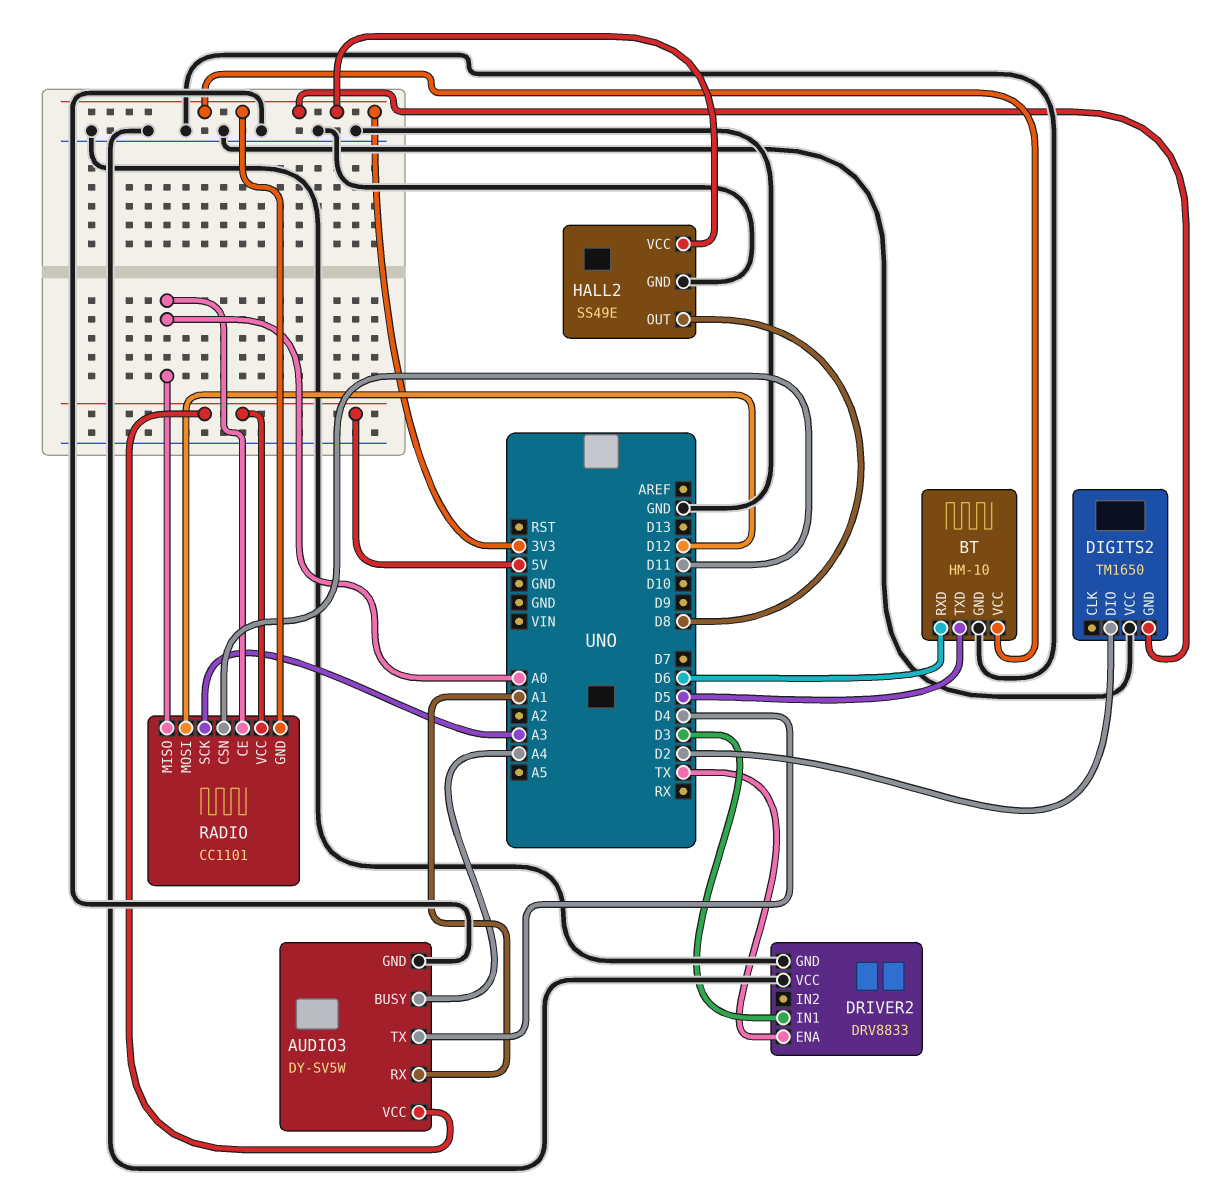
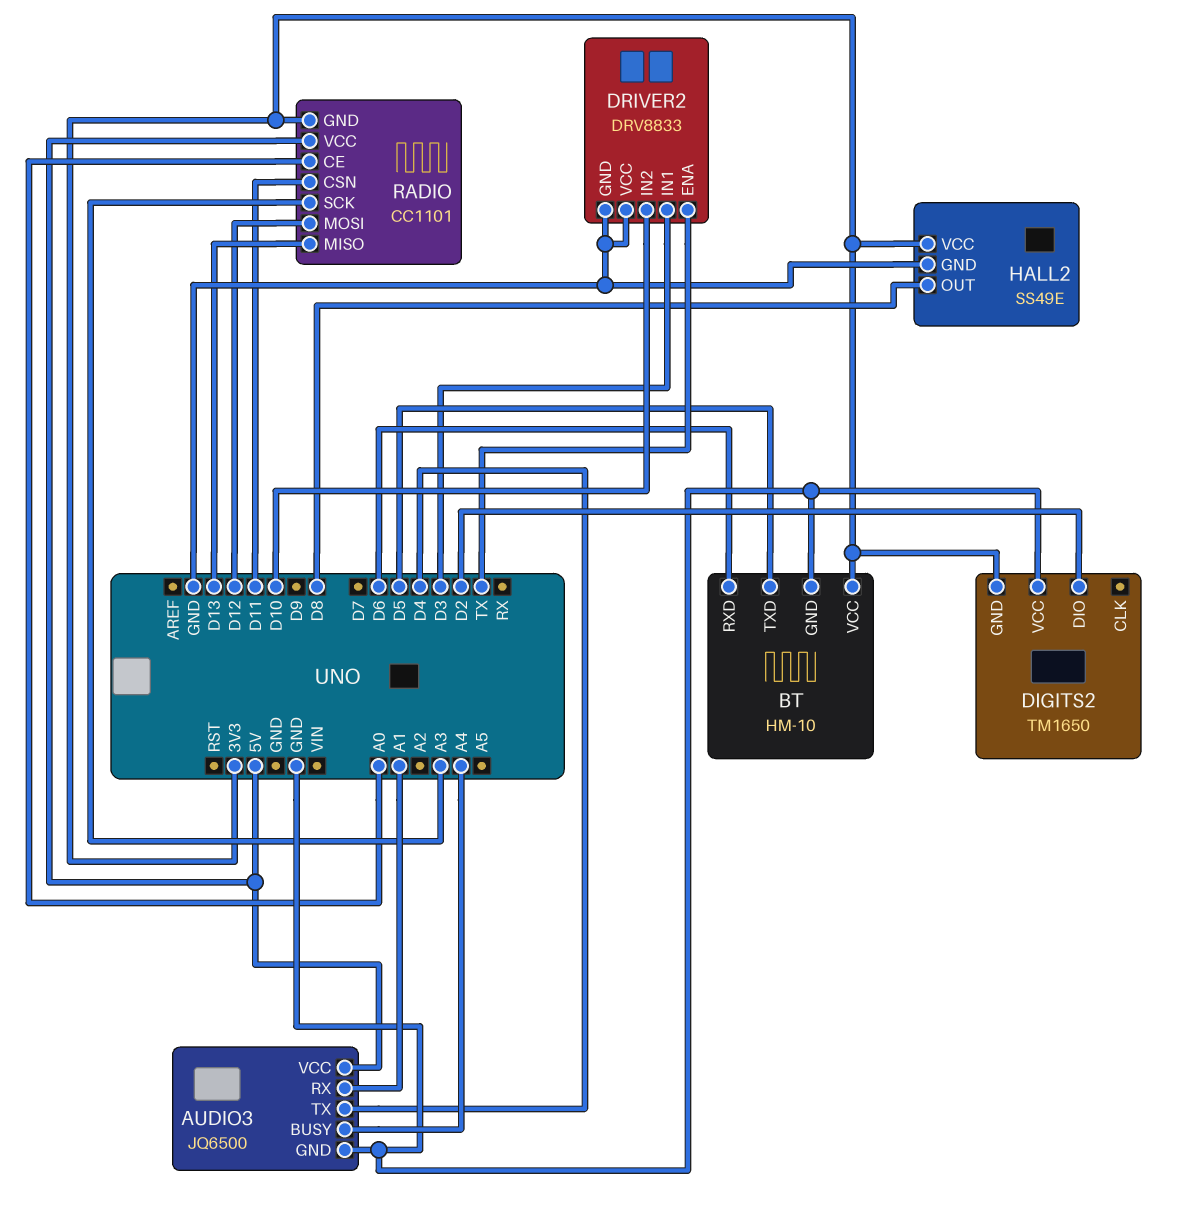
AUDIO3: DY-SV5W -> JQ6500
DRIVER2 pin IN2: none -> D10
RADIO pin MISO: A0 -> D13

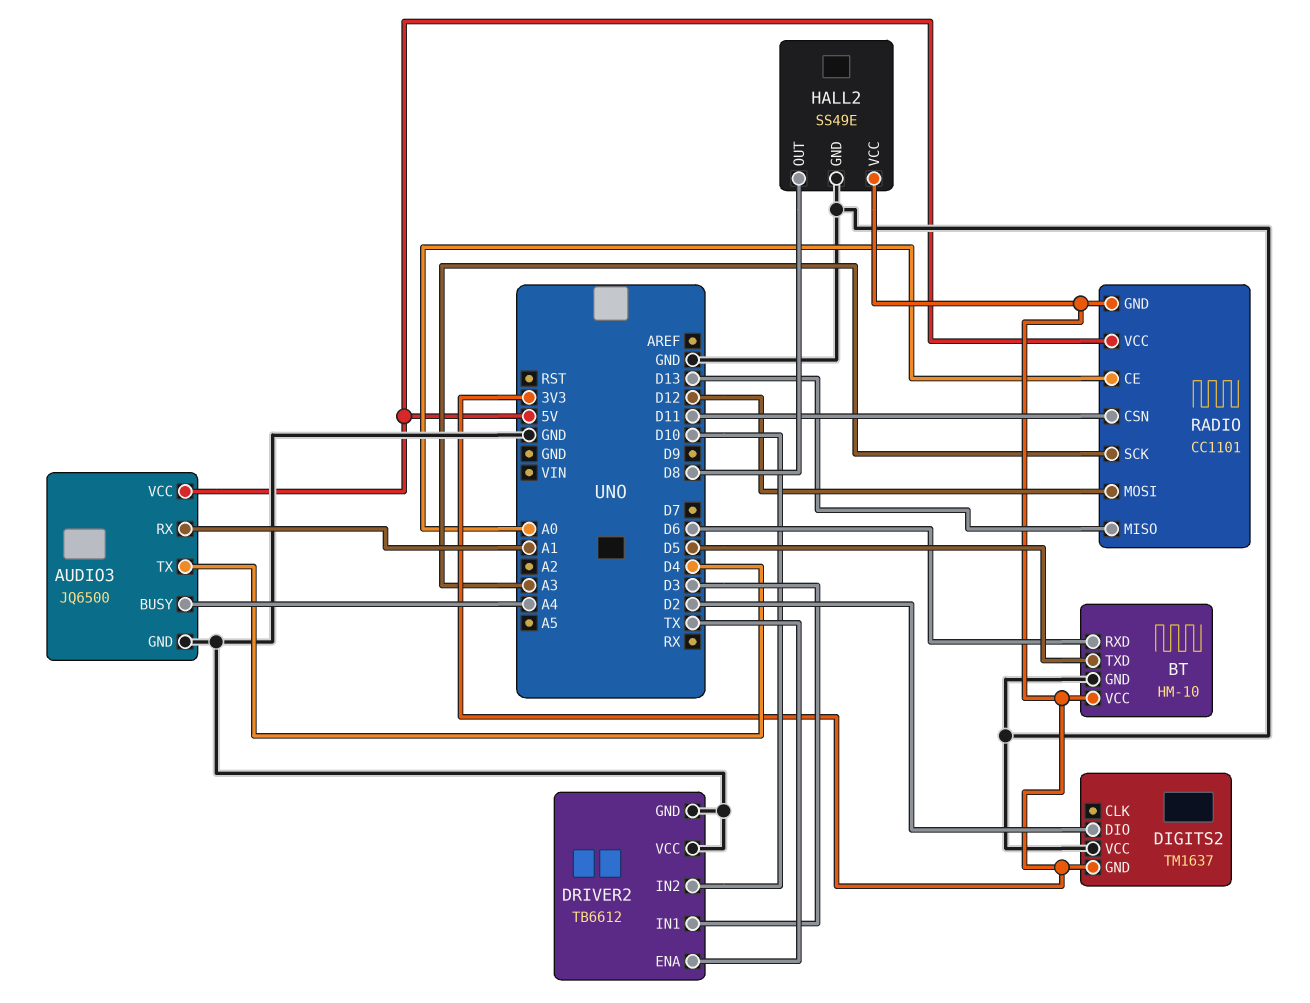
DIGITS2: TM1650 -> TM1637
DRIVER2: DRV8833 -> TB6612

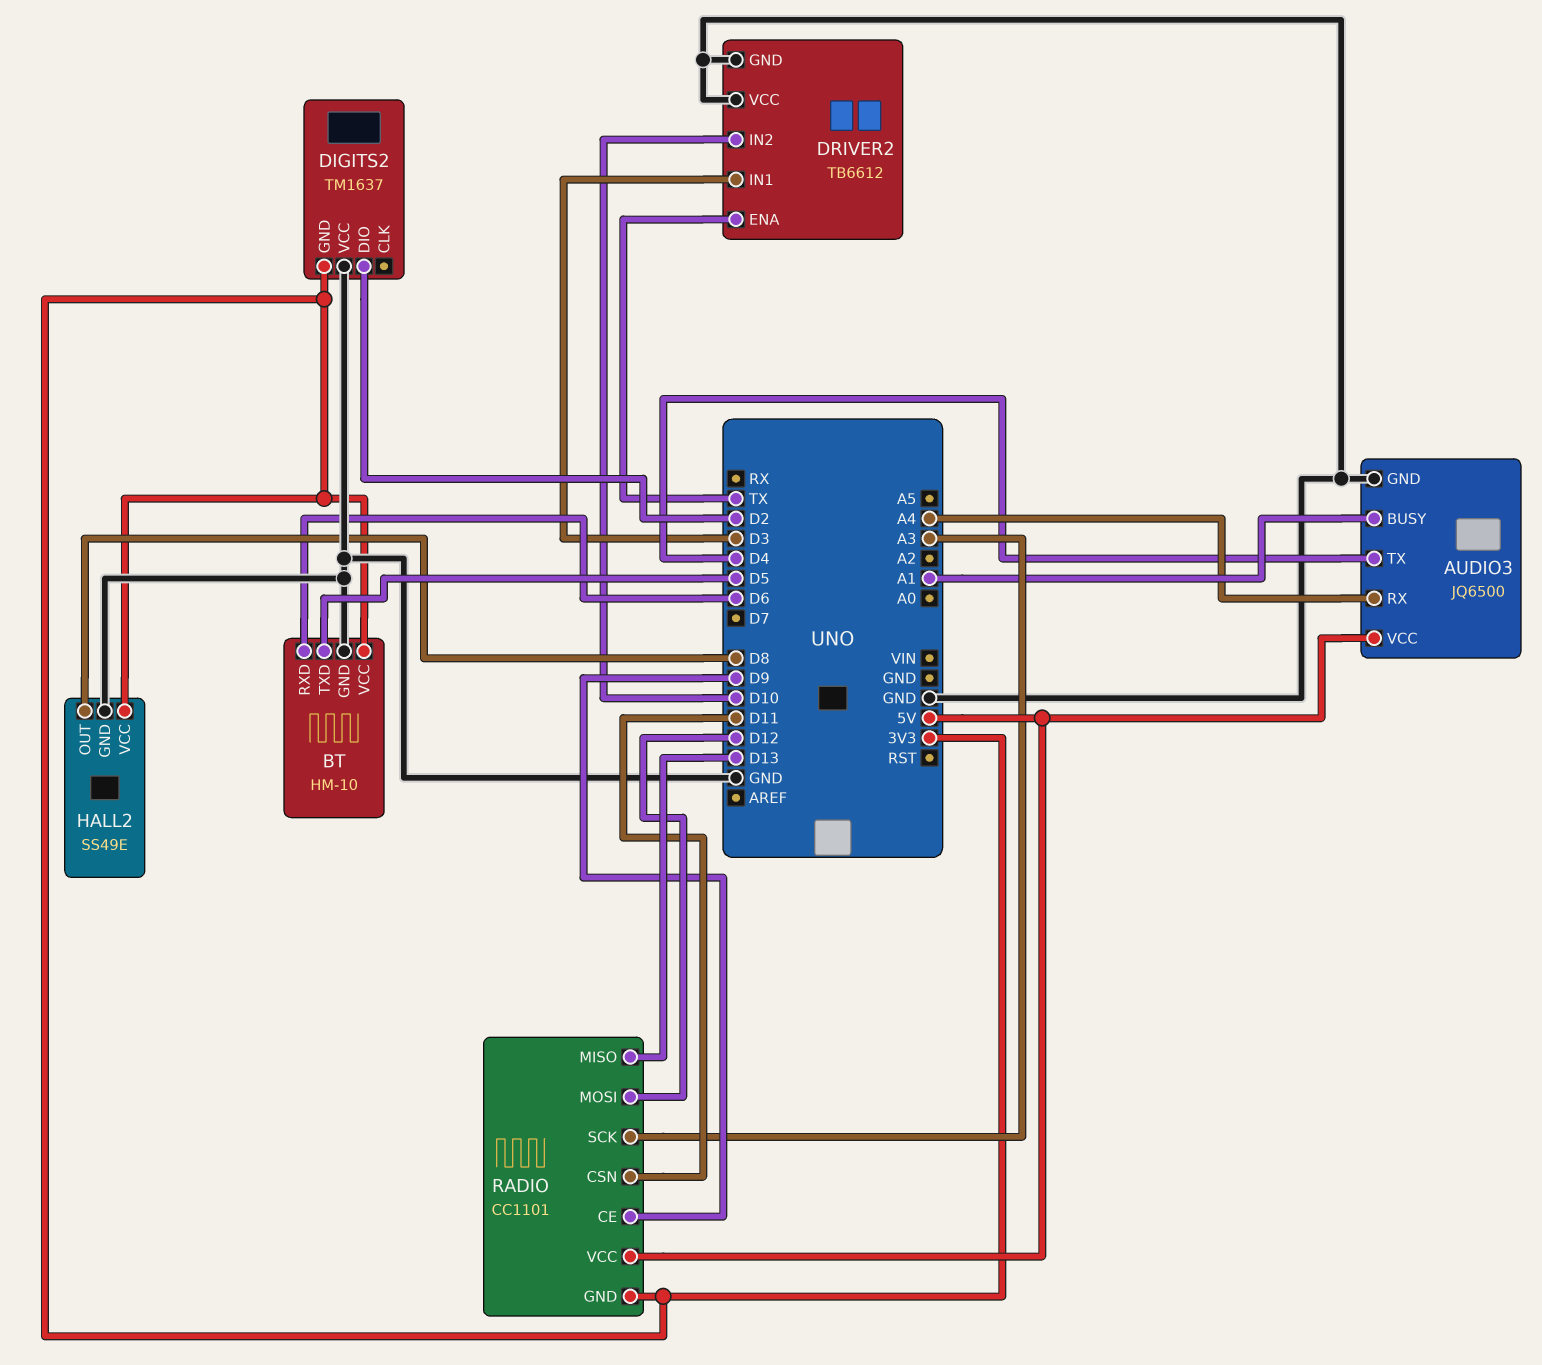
AUDIO3 pin BUSY: A4 -> A1
AUDIO3 pin RX: A1 -> A4
RADIO pin CE: A0 -> D9

